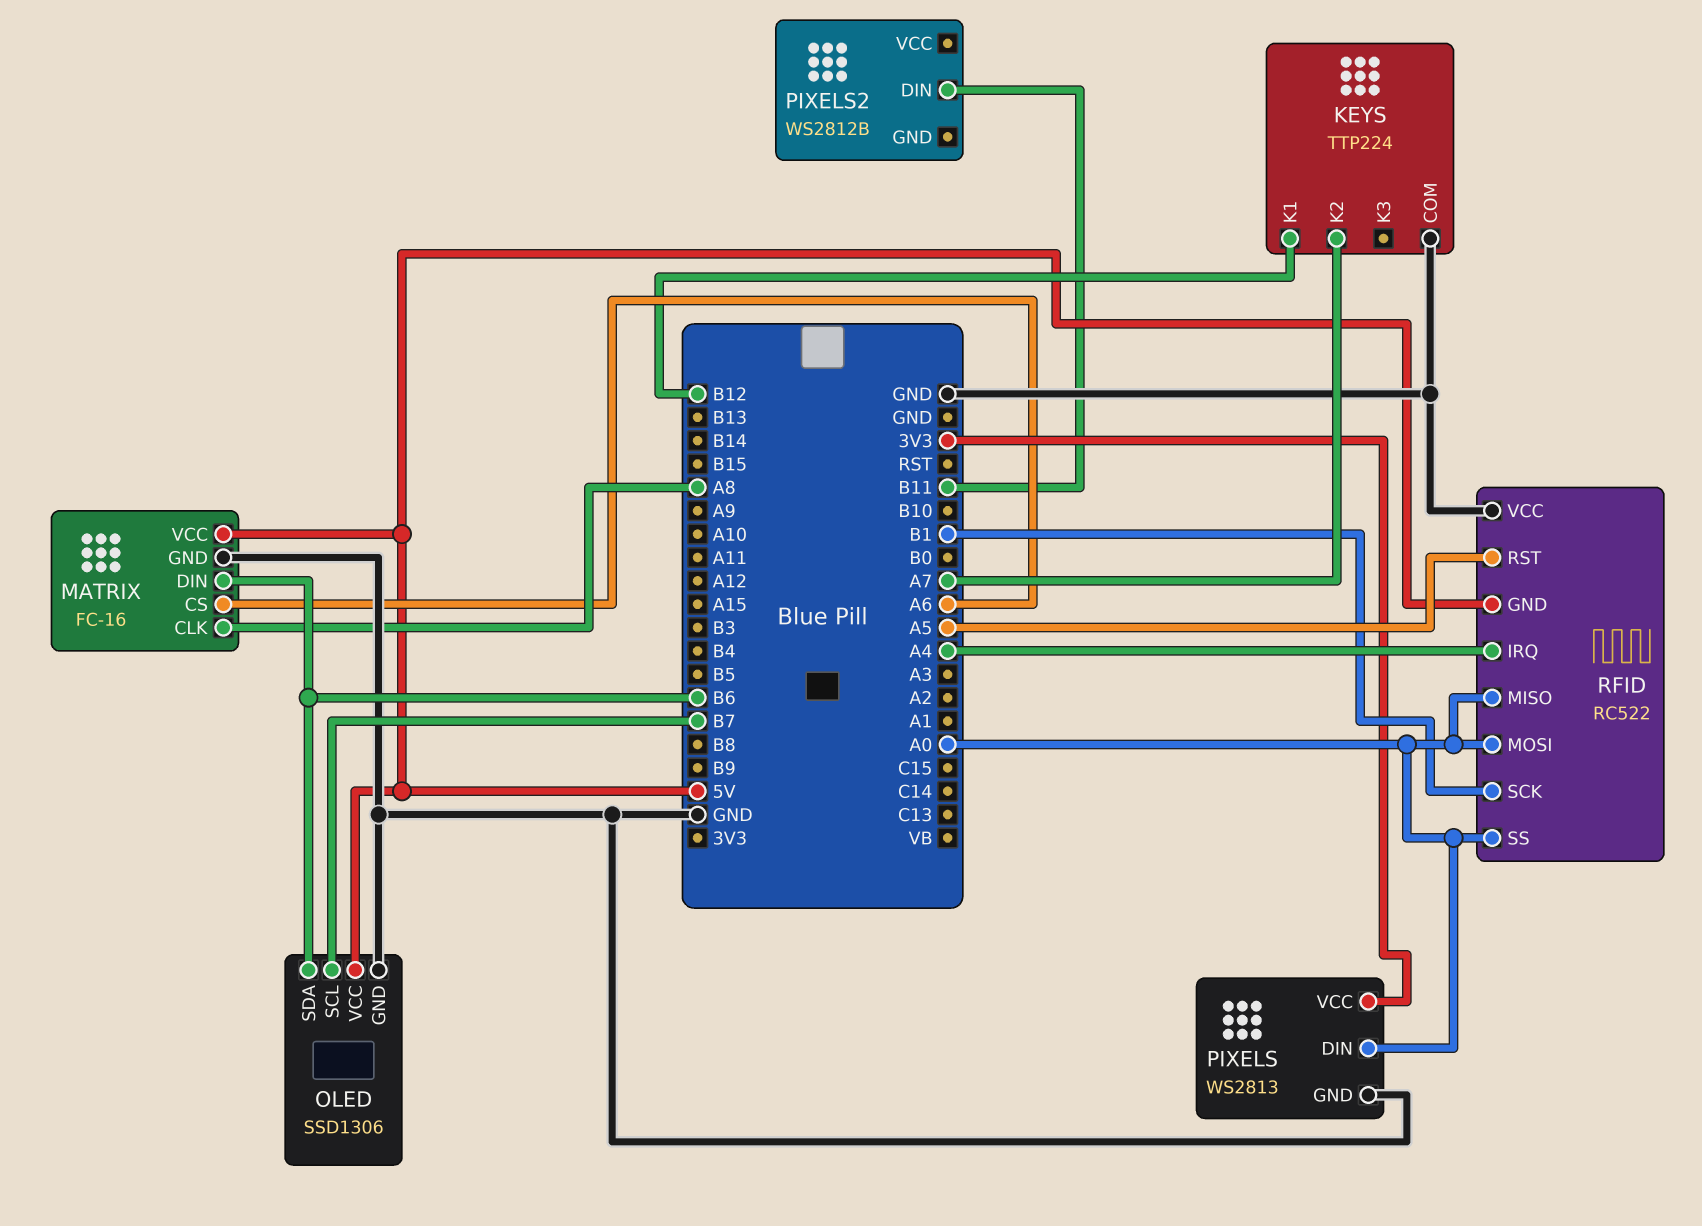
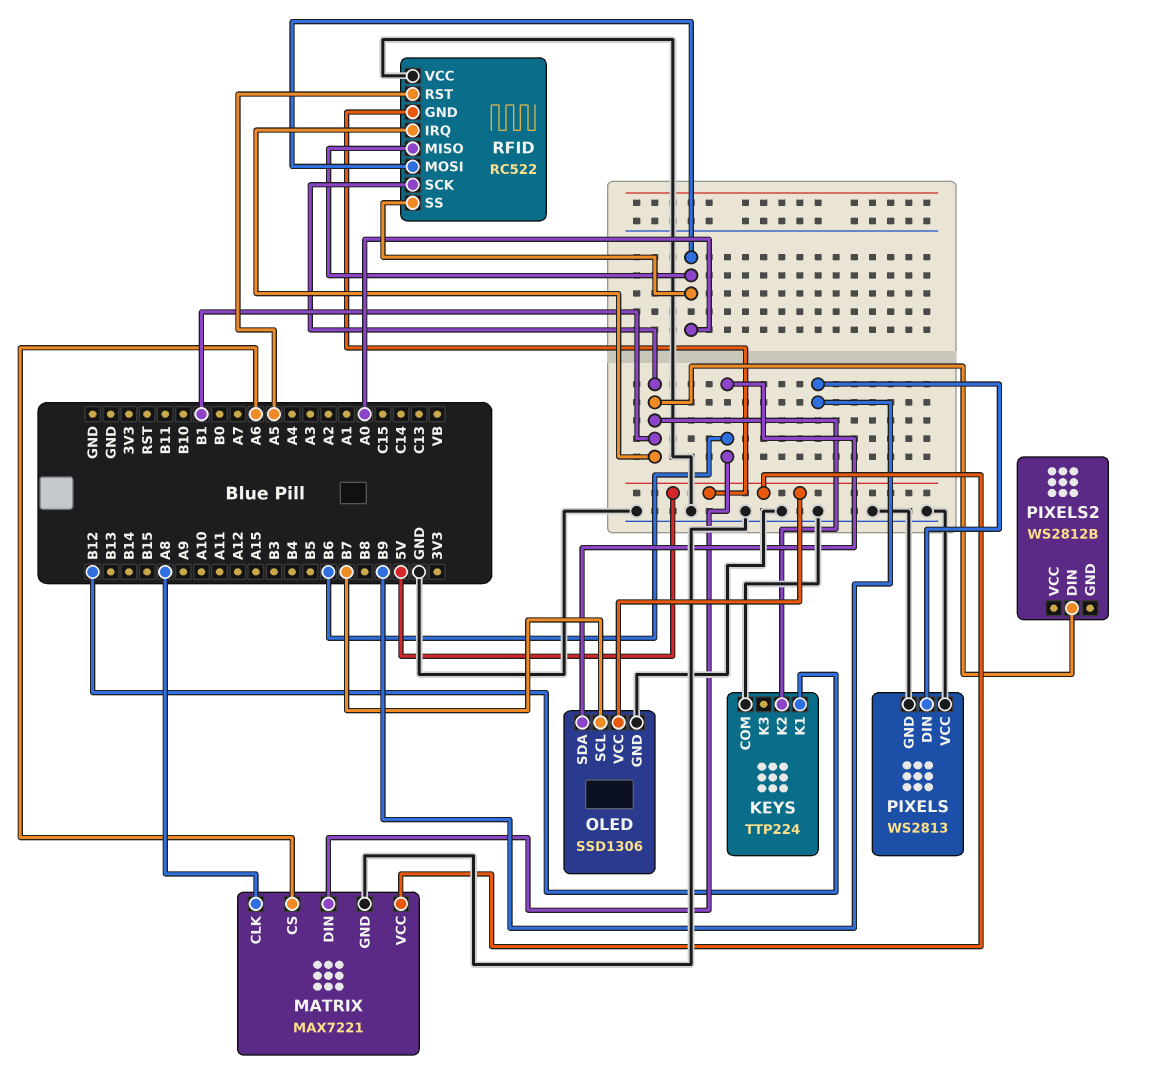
KEYS pin K2: A7 -> B1
MATRIX: FC-16 -> MAX7221
PIXELS pin DIN: A0 -> B9
PIXELS pin VCC: 3V3 -> GND
PIXELS2 pin DIN: B11 -> B1
RFID pin IRQ: A4 -> B1

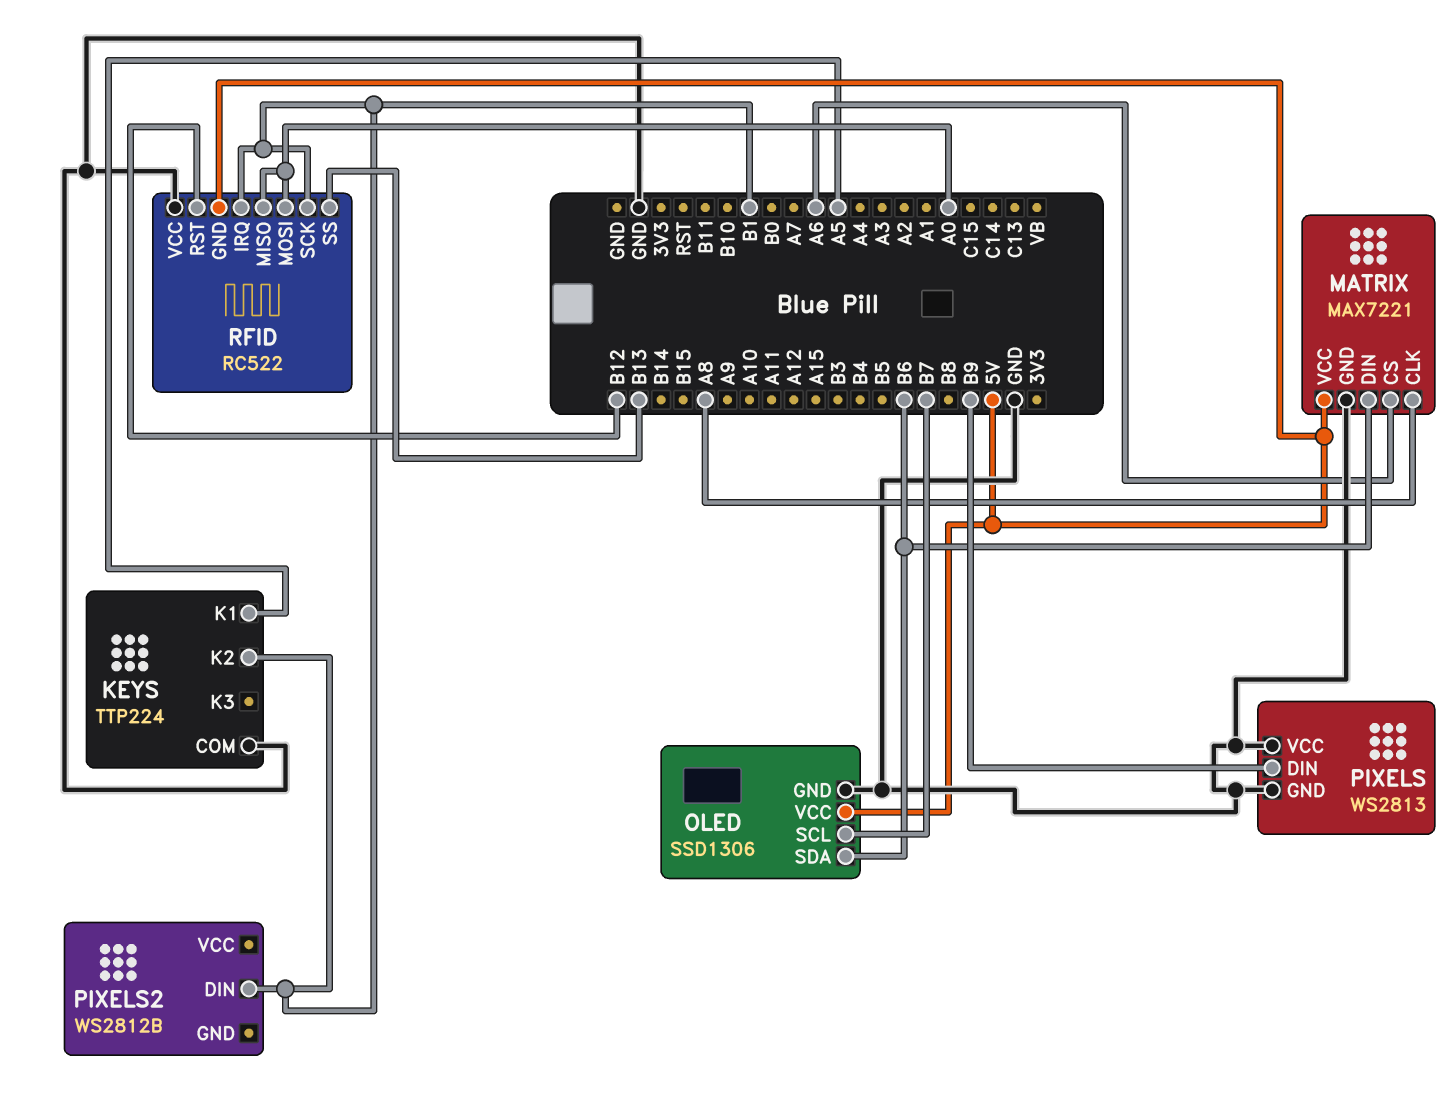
KEYS pin K1: B12 -> A5
RFID pin RST: A5 -> B12
RFID pin SS: A0 -> B13

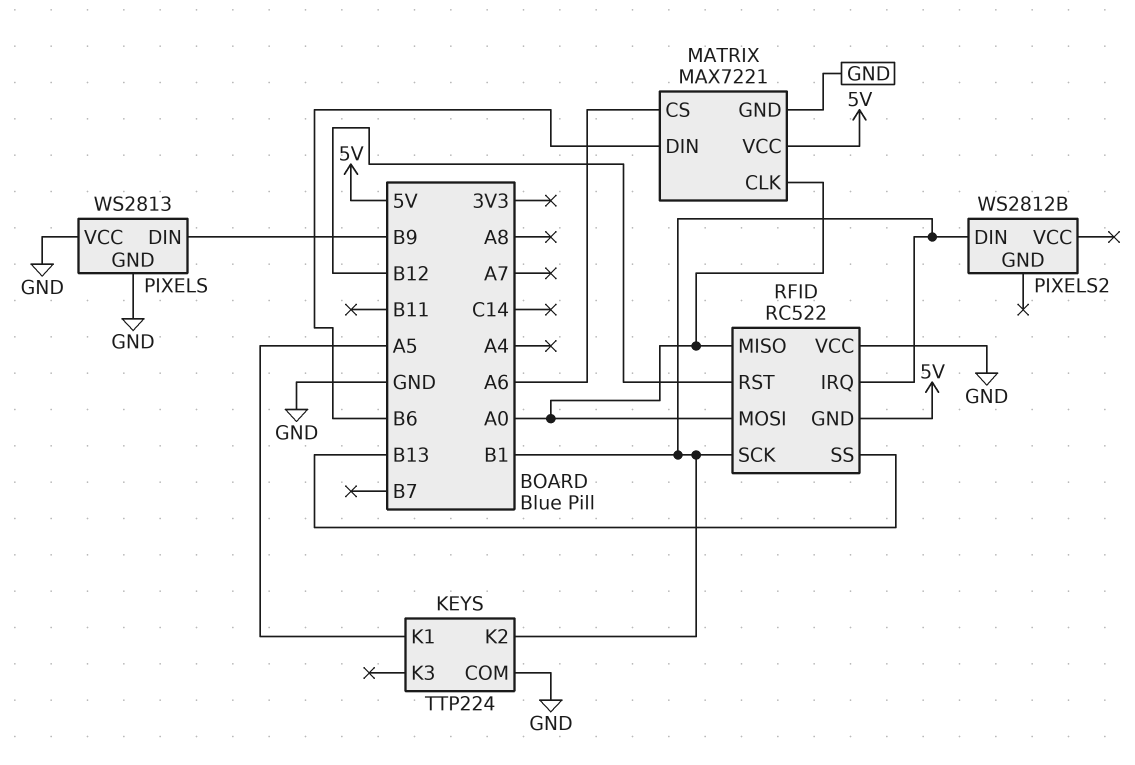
MATRIX pin CLK: A8 -> A0
OLED: SSD1306 -> none
OLED pin GND: GND -> none
OLED pin SCL: B7 -> none
OLED pin SDA: B6 -> none
OLED pin VCC: 5V -> none

